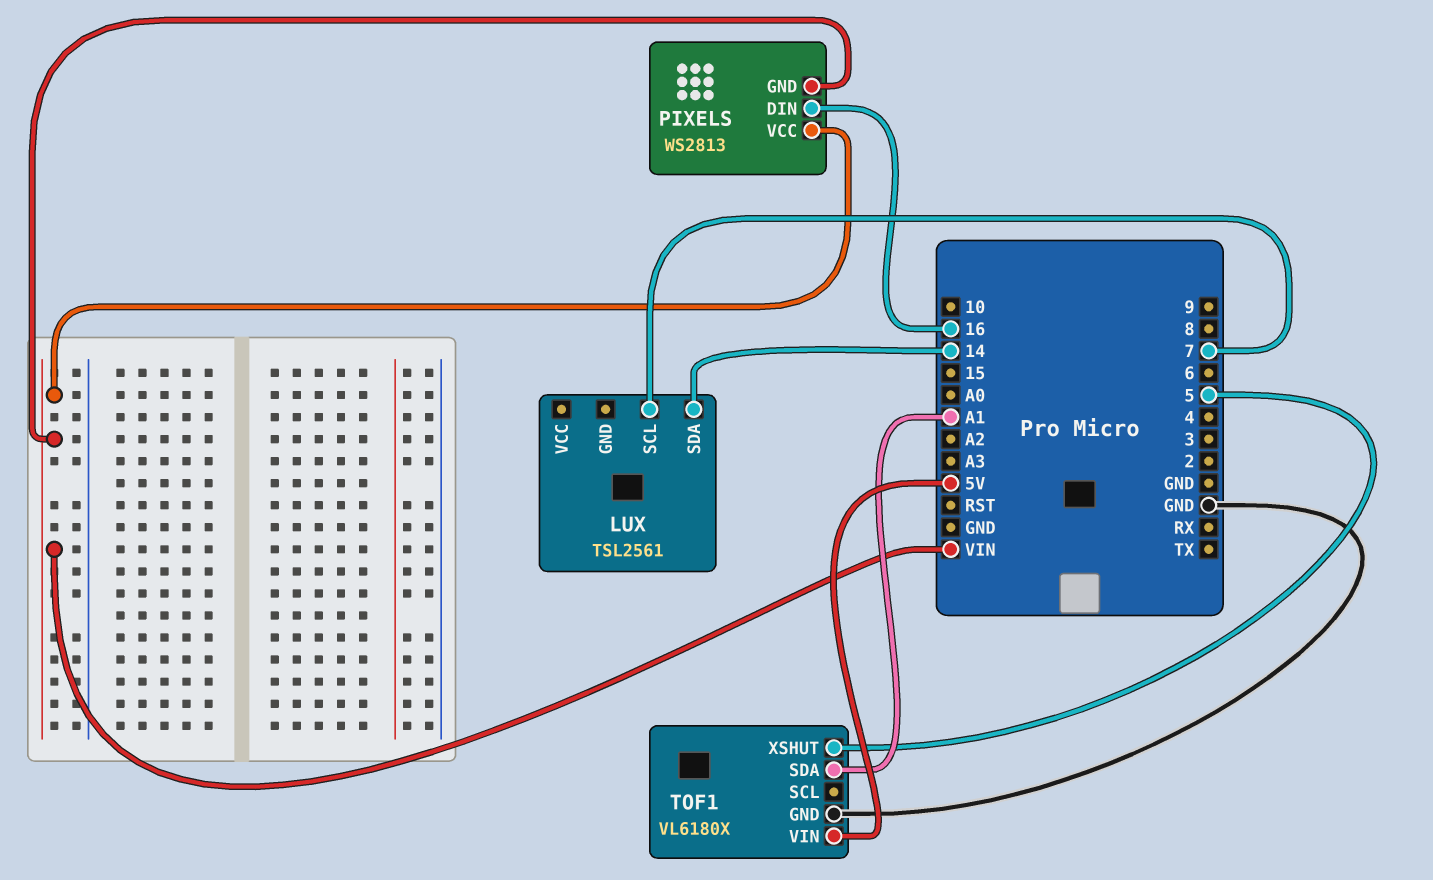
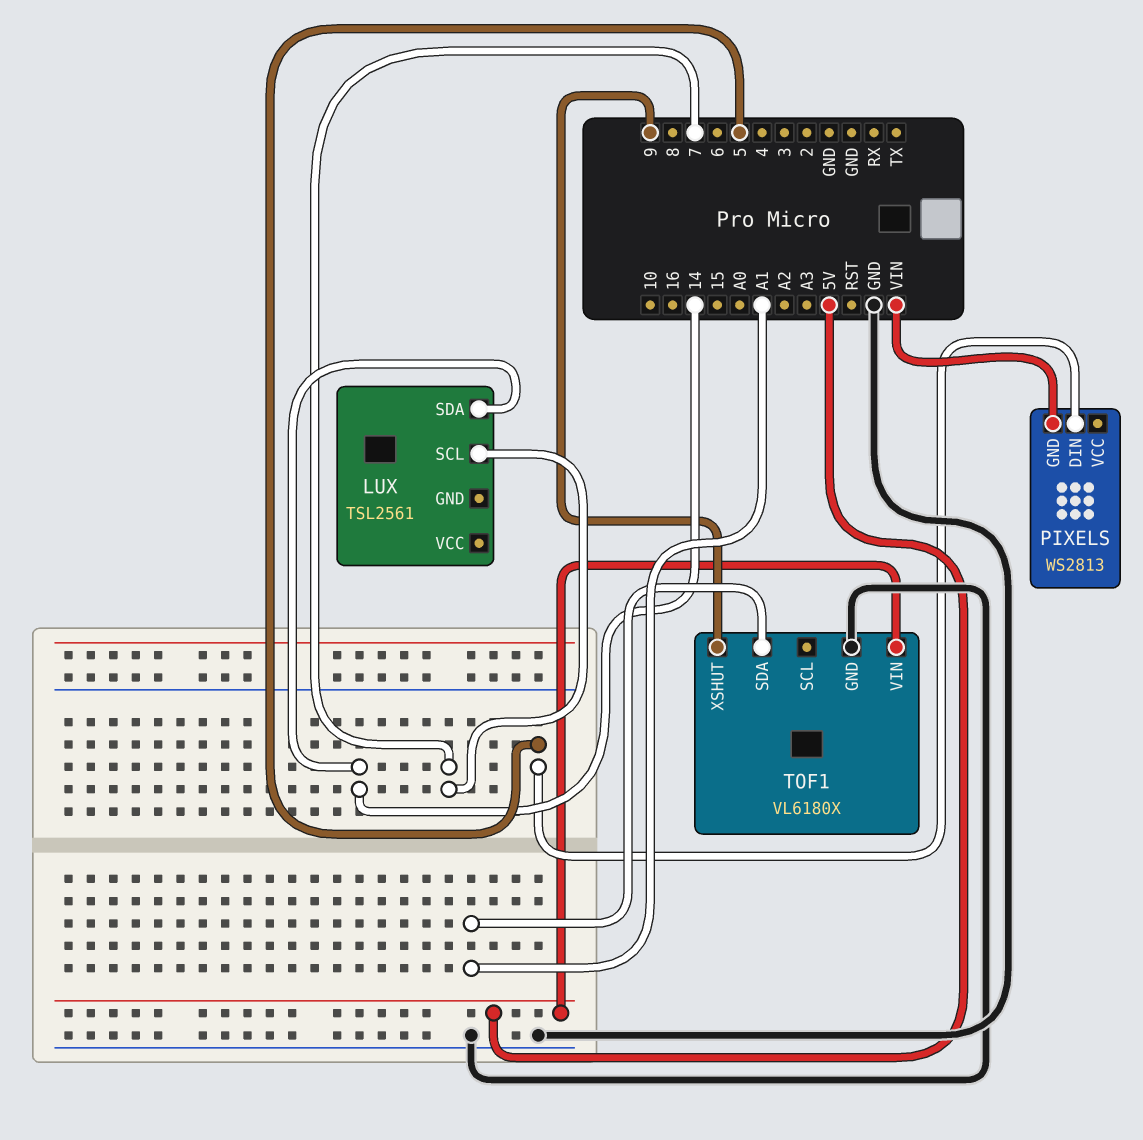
PIXELS pin DIN: 16 -> 5
PIXELS pin VCC: VIN -> none
TOF1 pin XSHUT: 5 -> 9

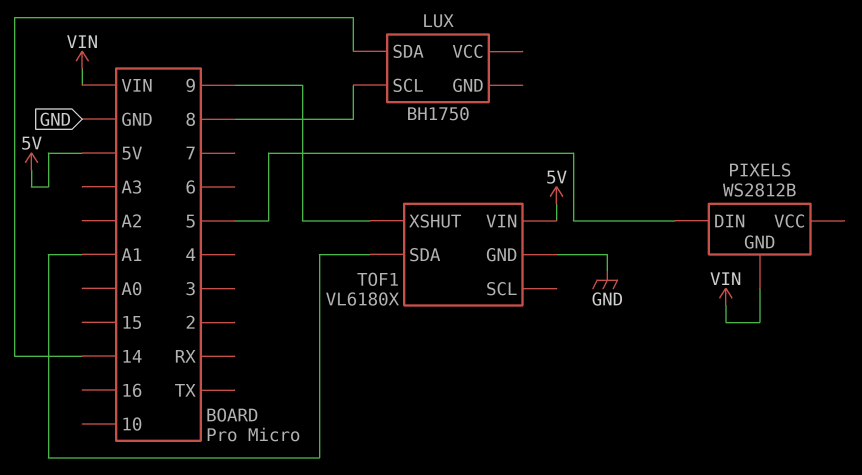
LUX: TSL2561 -> BH1750
LUX pin SCL: 7 -> 8
PIXELS: WS2813 -> WS2812B

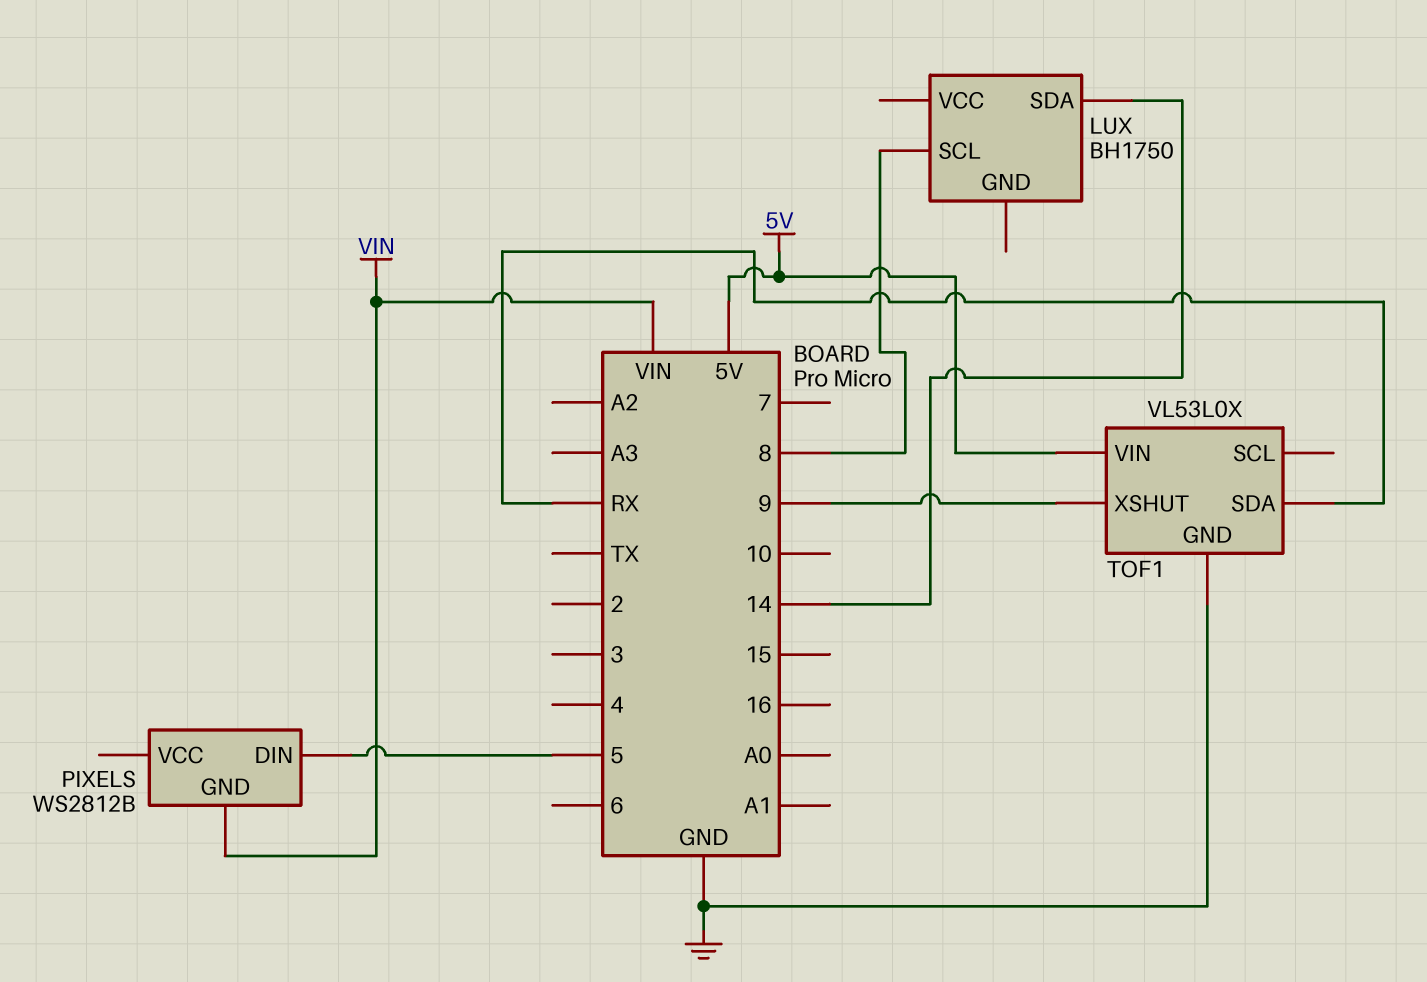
TOF1: VL6180X -> VL53L0X
TOF1 pin SDA: A1 -> RX

